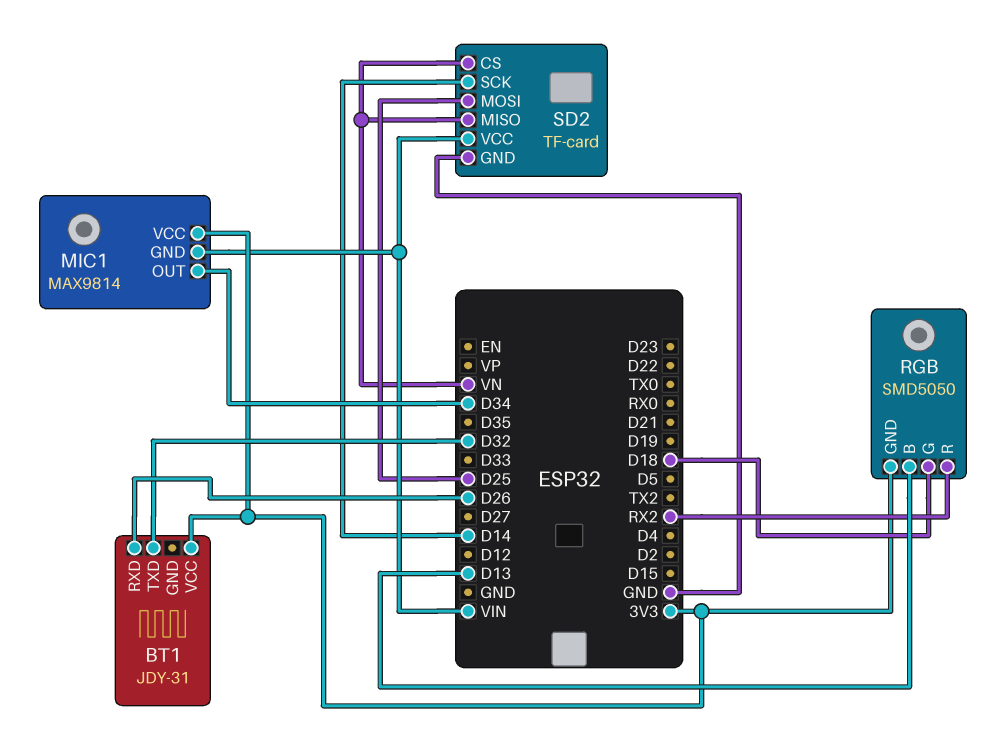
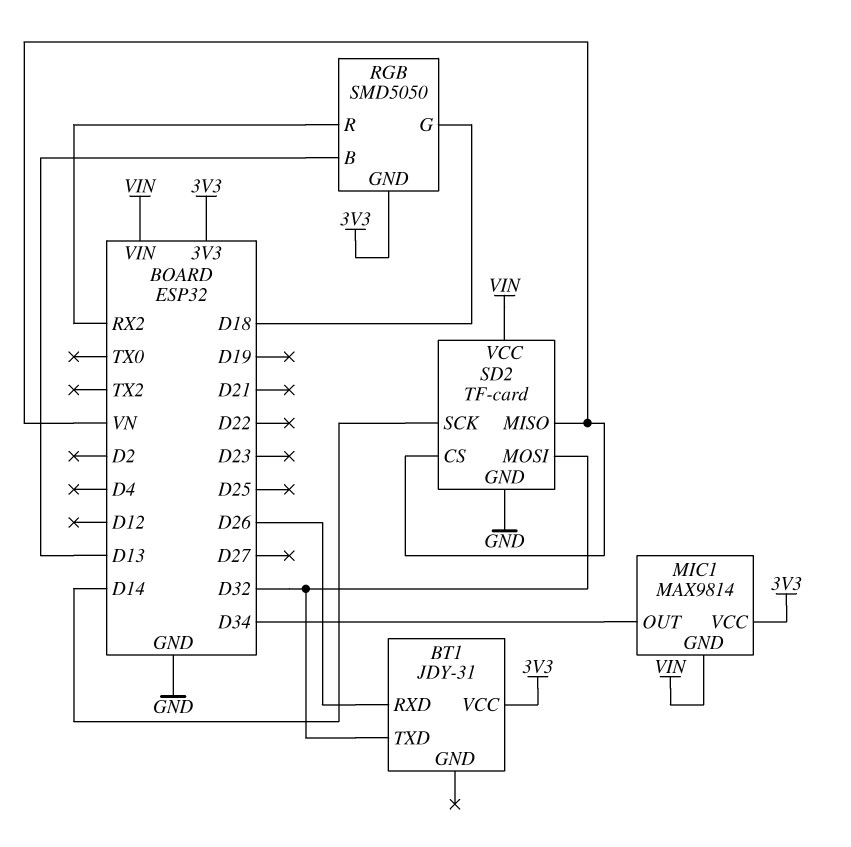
SD2 pin MOSI: D25 -> D32

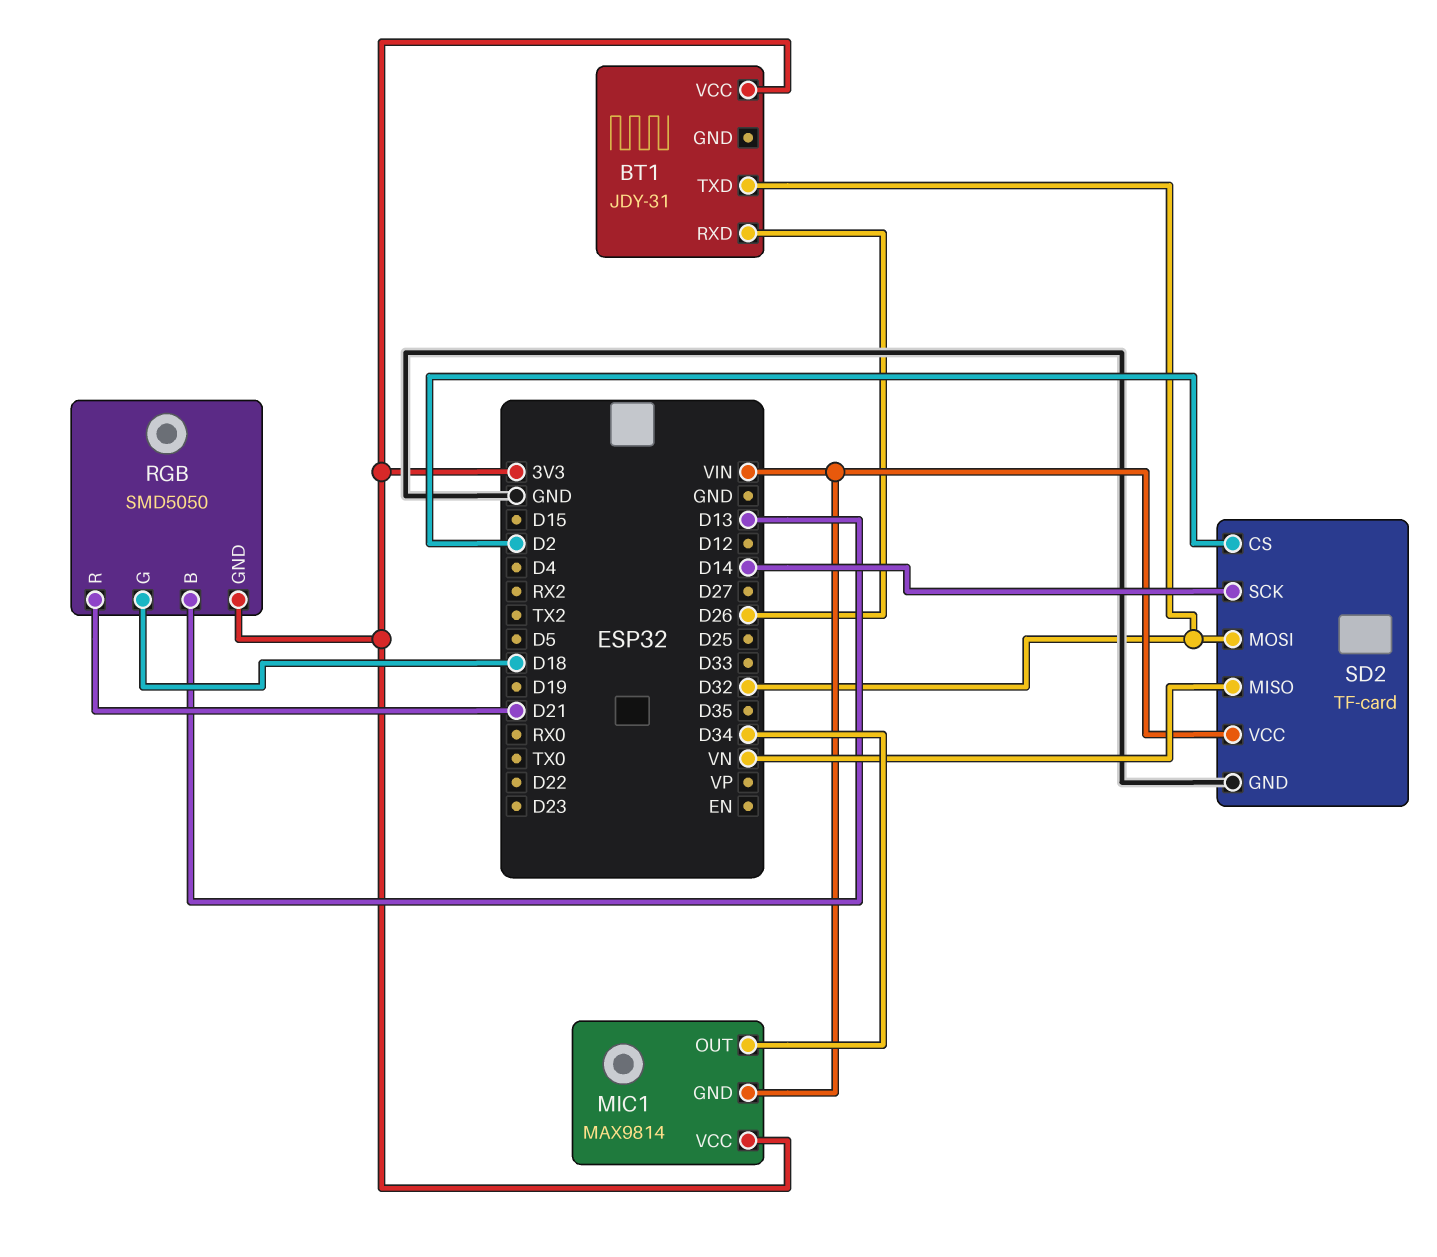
RGB pin R: RX2 -> D21
SD2 pin CS: VN -> D2

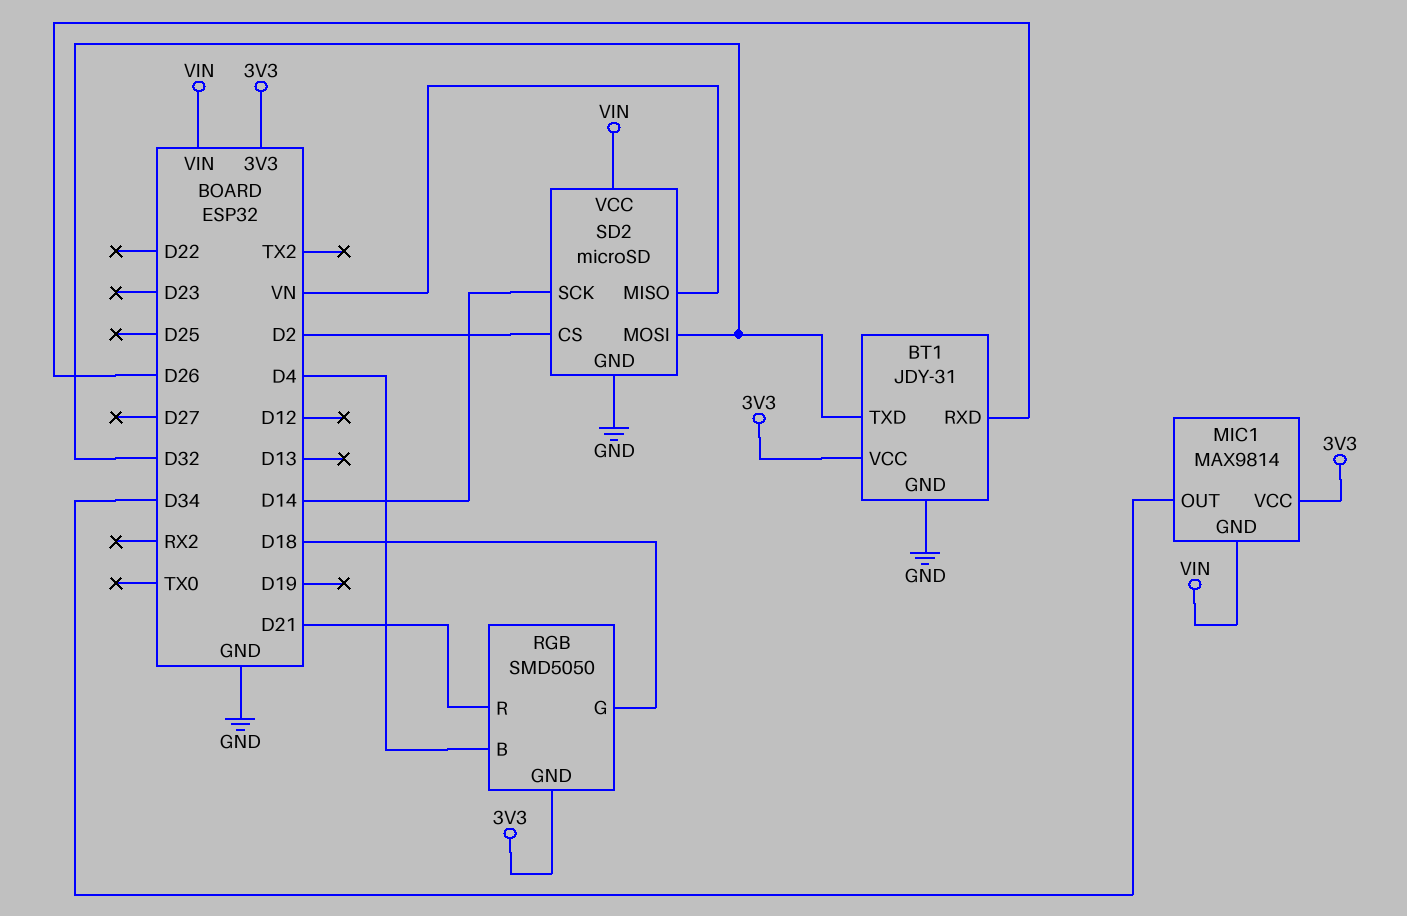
BT1 pin GND: none -> GND
RGB pin B: D13 -> D4
SD2: TF-card -> microSD

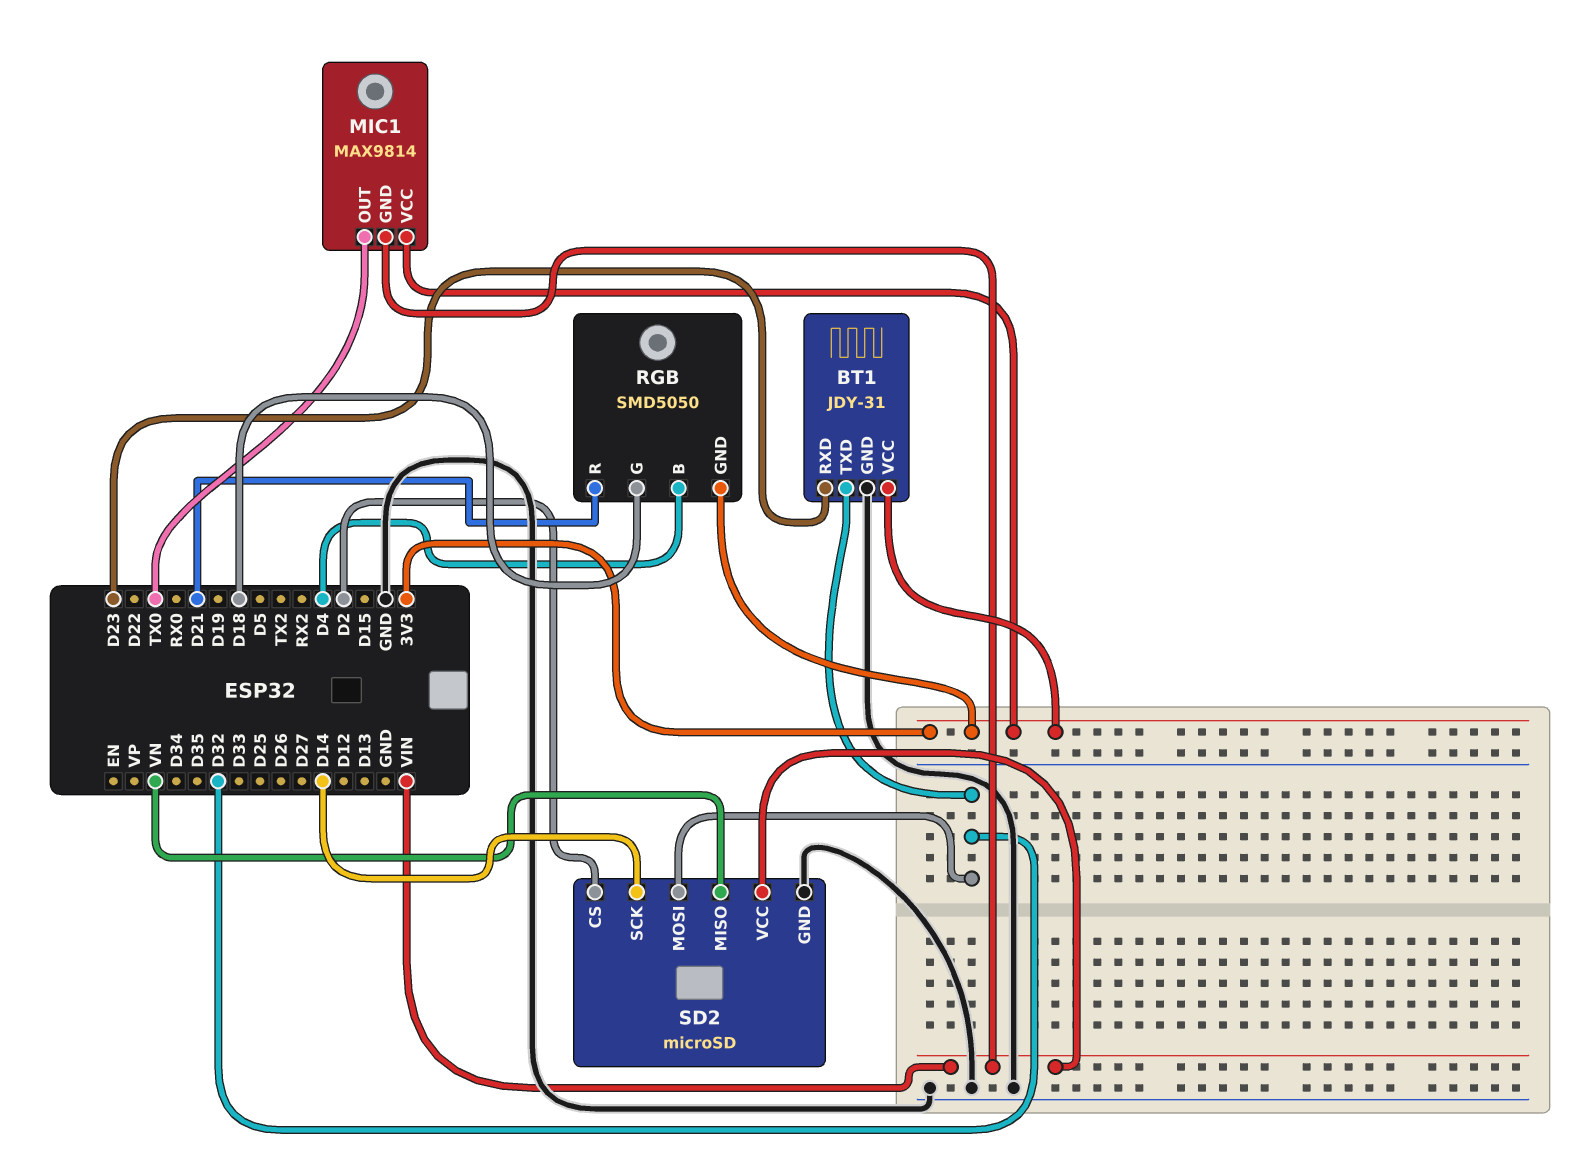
BT1 pin RXD: D26 -> D23
MIC1 pin OUT: D34 -> TX0

